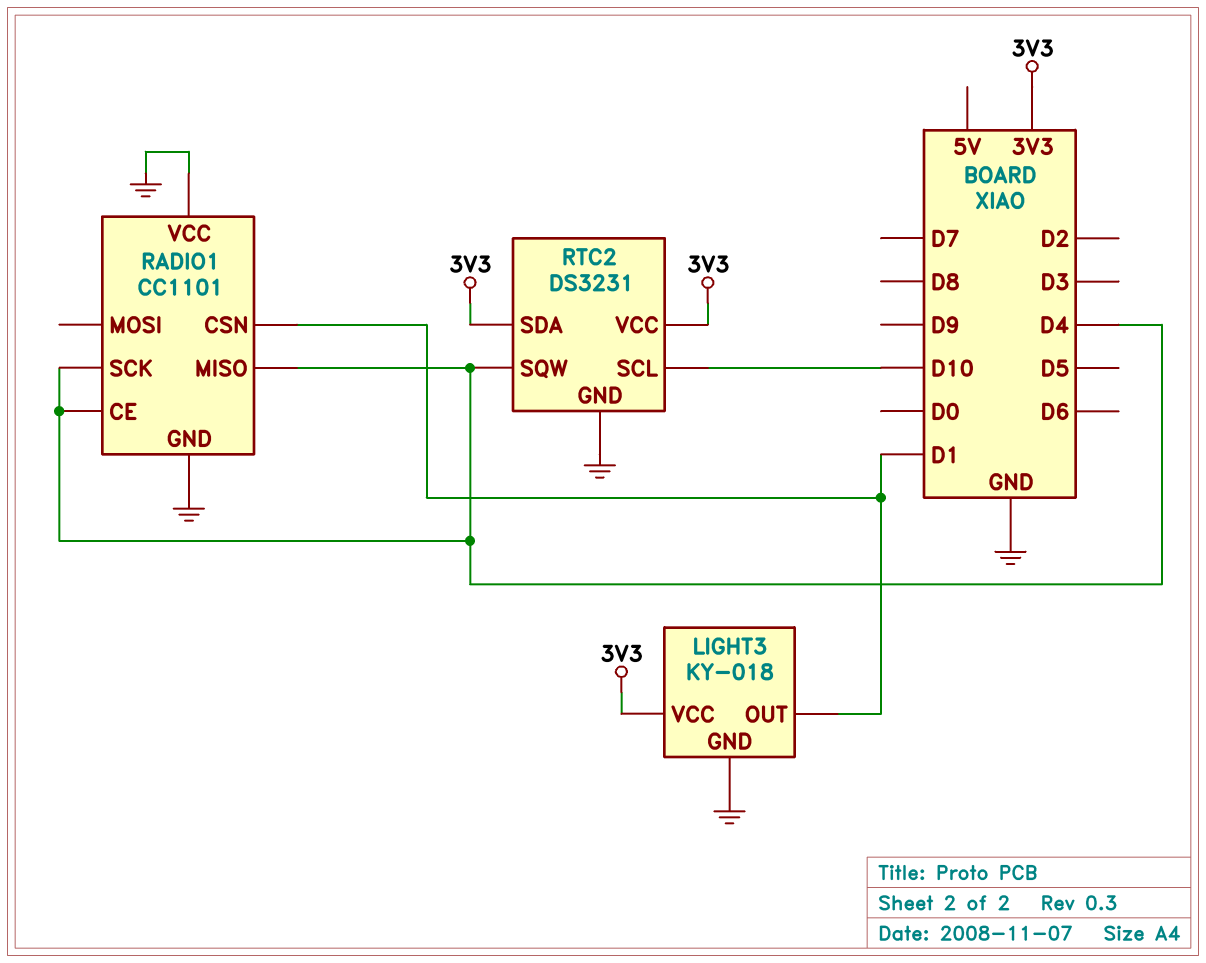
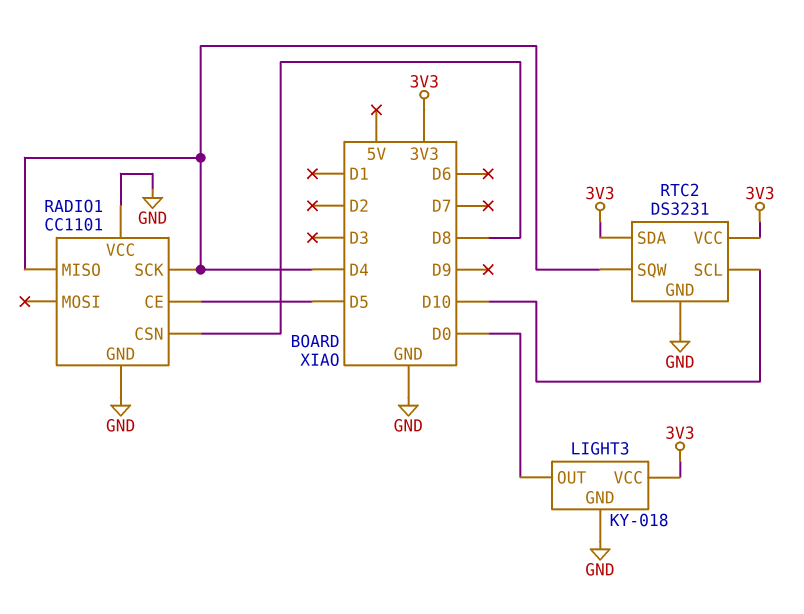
LIGHT3 pin OUT: D1 -> D0
RADIO1 pin CE: D4 -> D5
RADIO1 pin CSN: D1 -> D8

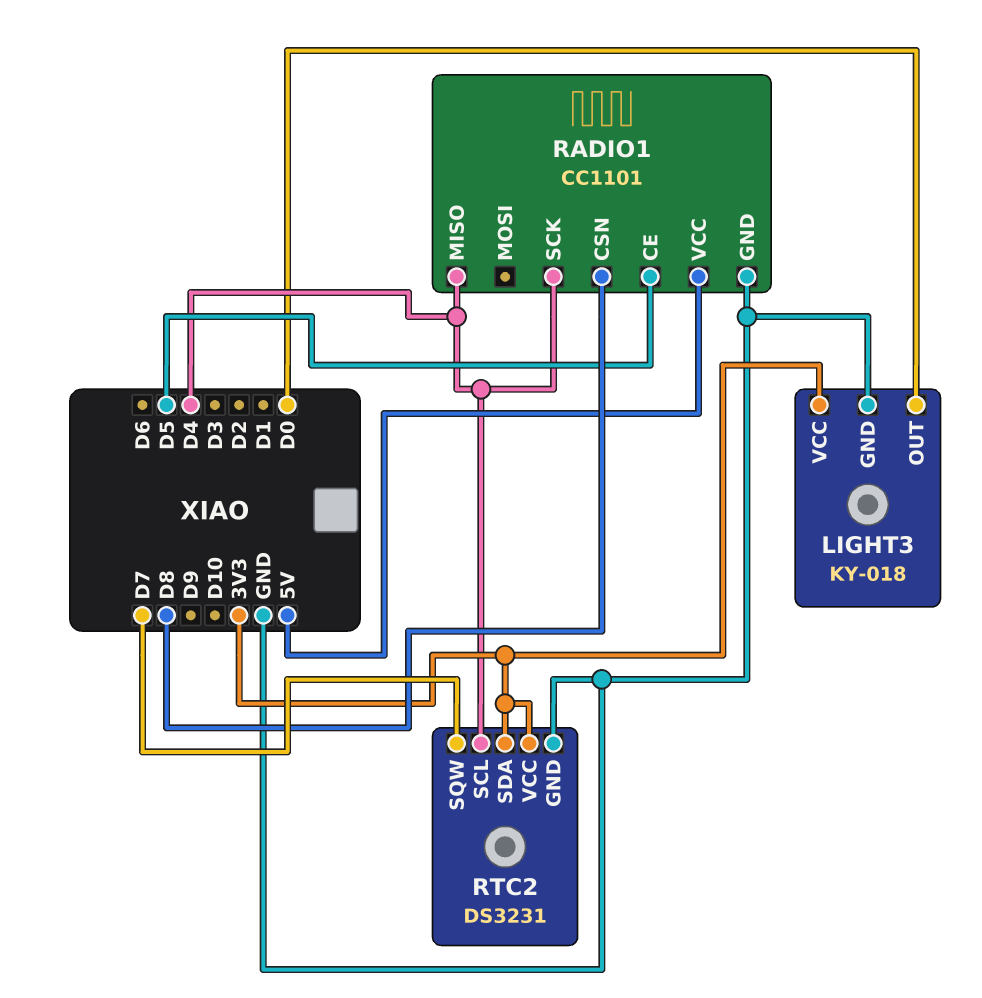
RADIO1 pin VCC: GND -> 5V
RTC2 pin SCL: D10 -> D4
RTC2 pin SQW: D4 -> D7

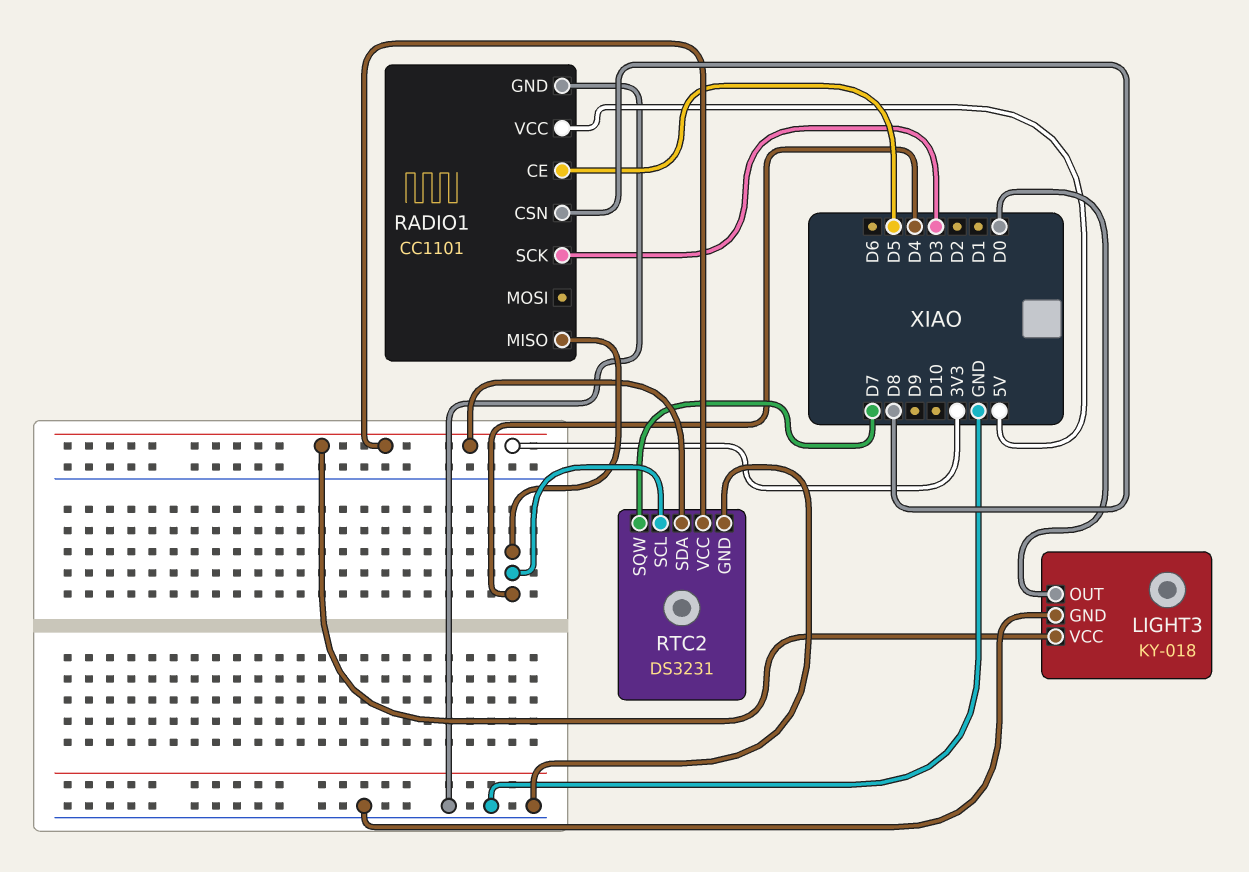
RADIO1 pin SCK: D4 -> D3

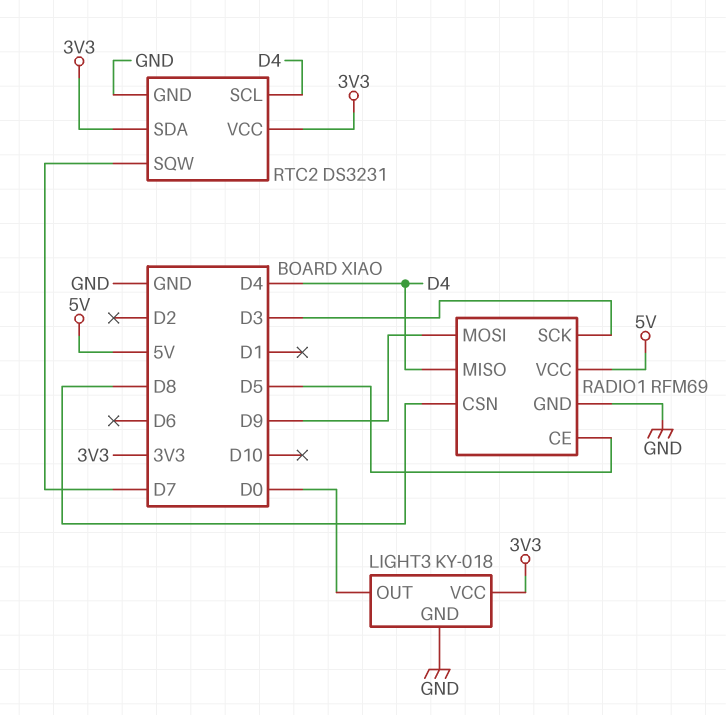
RADIO1: CC1101 -> RFM69
RADIO1 pin MOSI: none -> D9

